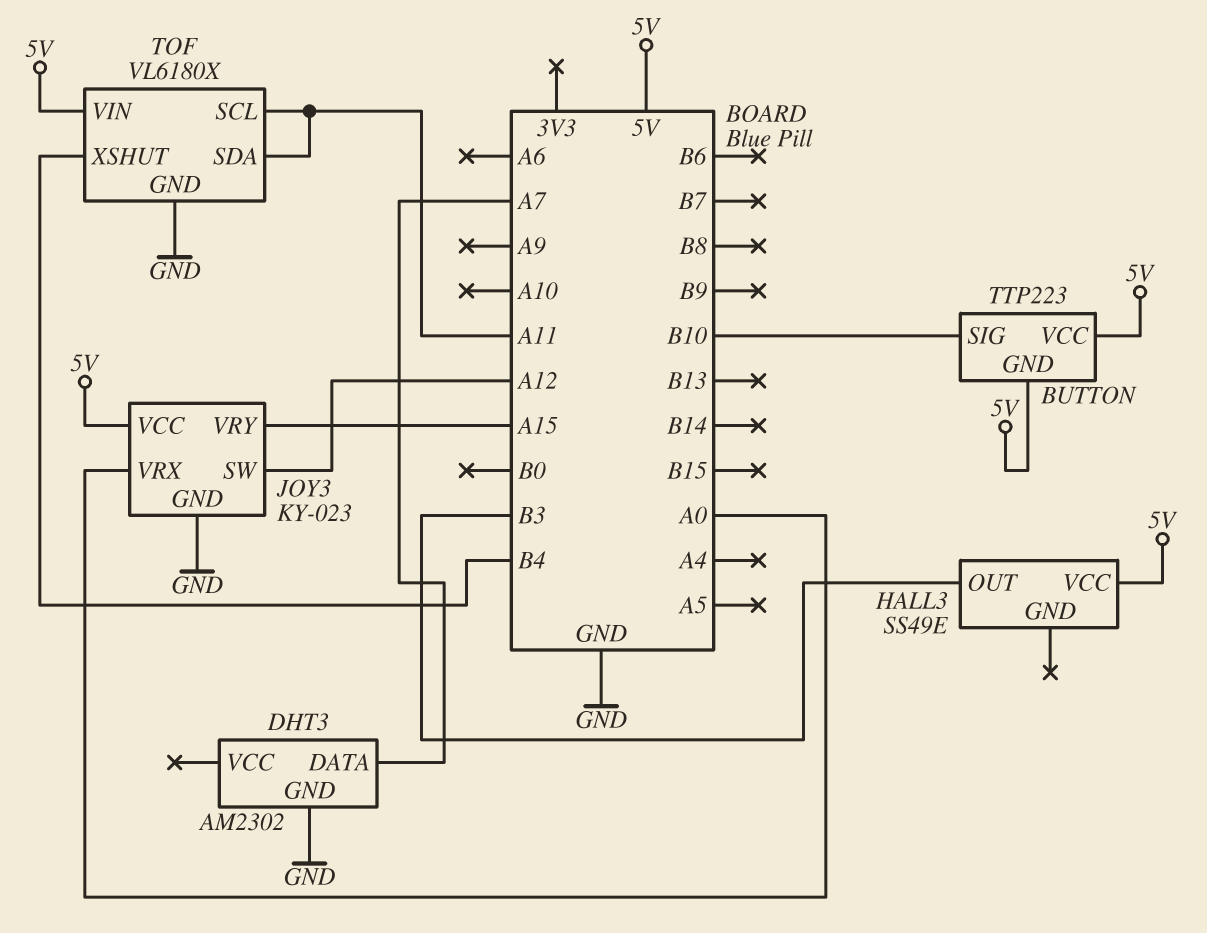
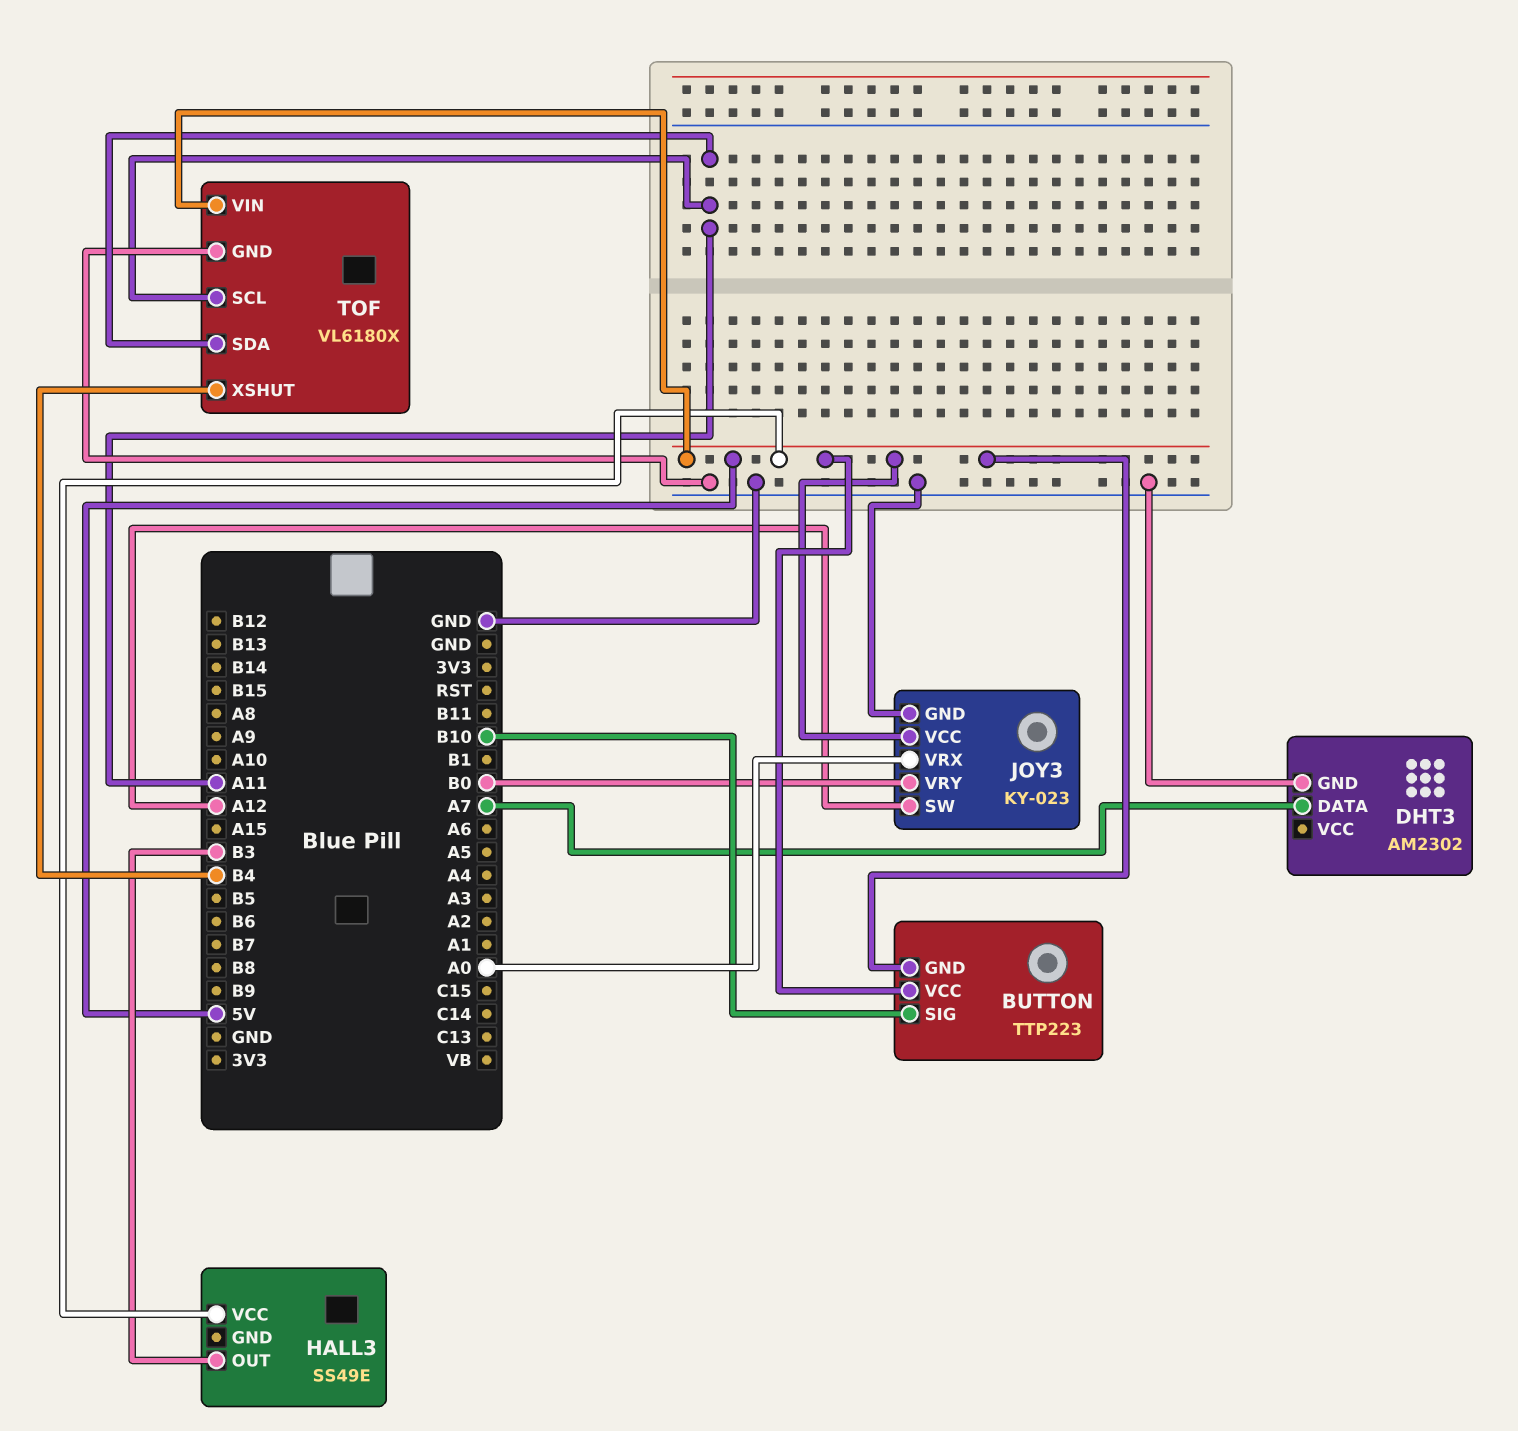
JOY3 pin VRY: A15 -> B0

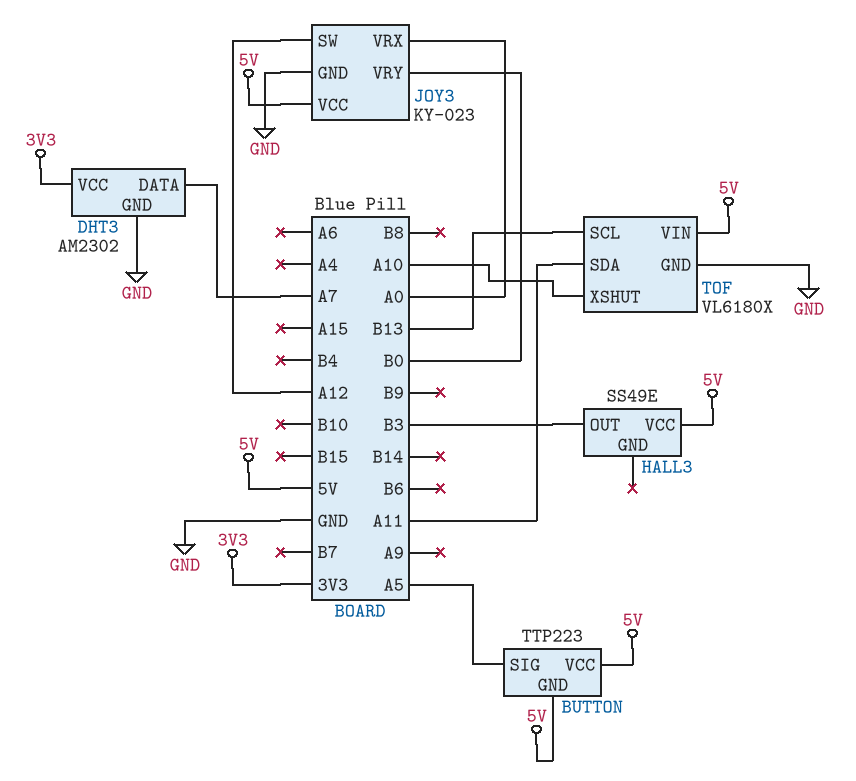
BUTTON pin SIG: B10 -> A5
DHT3 pin VCC: none -> 3V3
TOF pin SCL: A11 -> B13
TOF pin XSHUT: B4 -> A10

